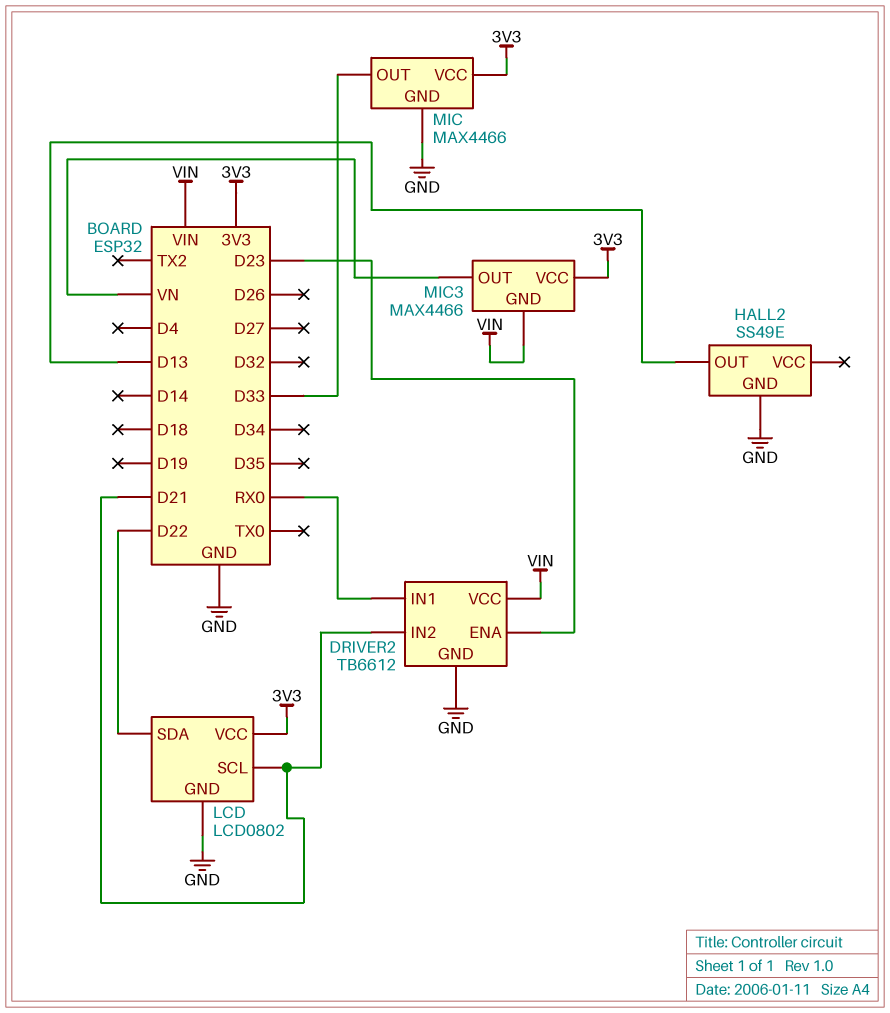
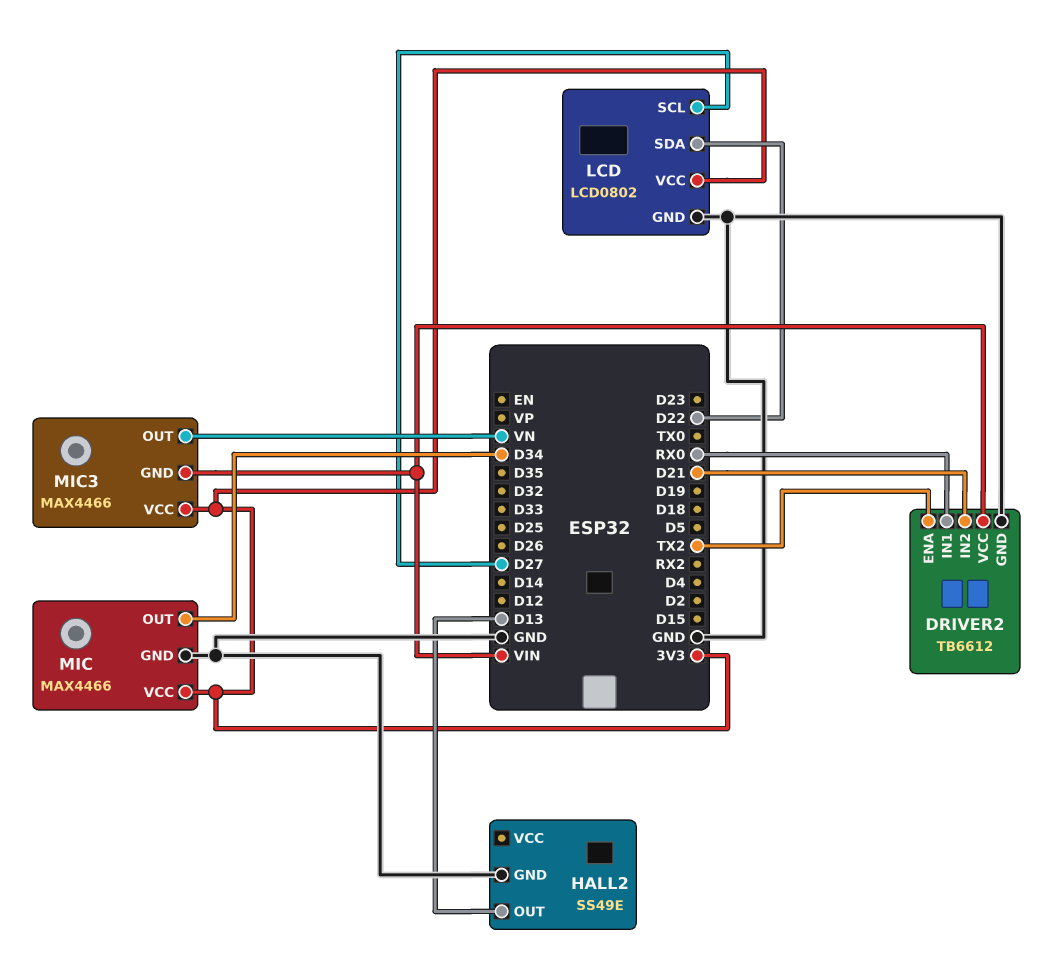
DRIVER2 pin ENA: D23 -> TX2
LCD pin SCL: D21 -> D27
MIC pin OUT: D33 -> D34

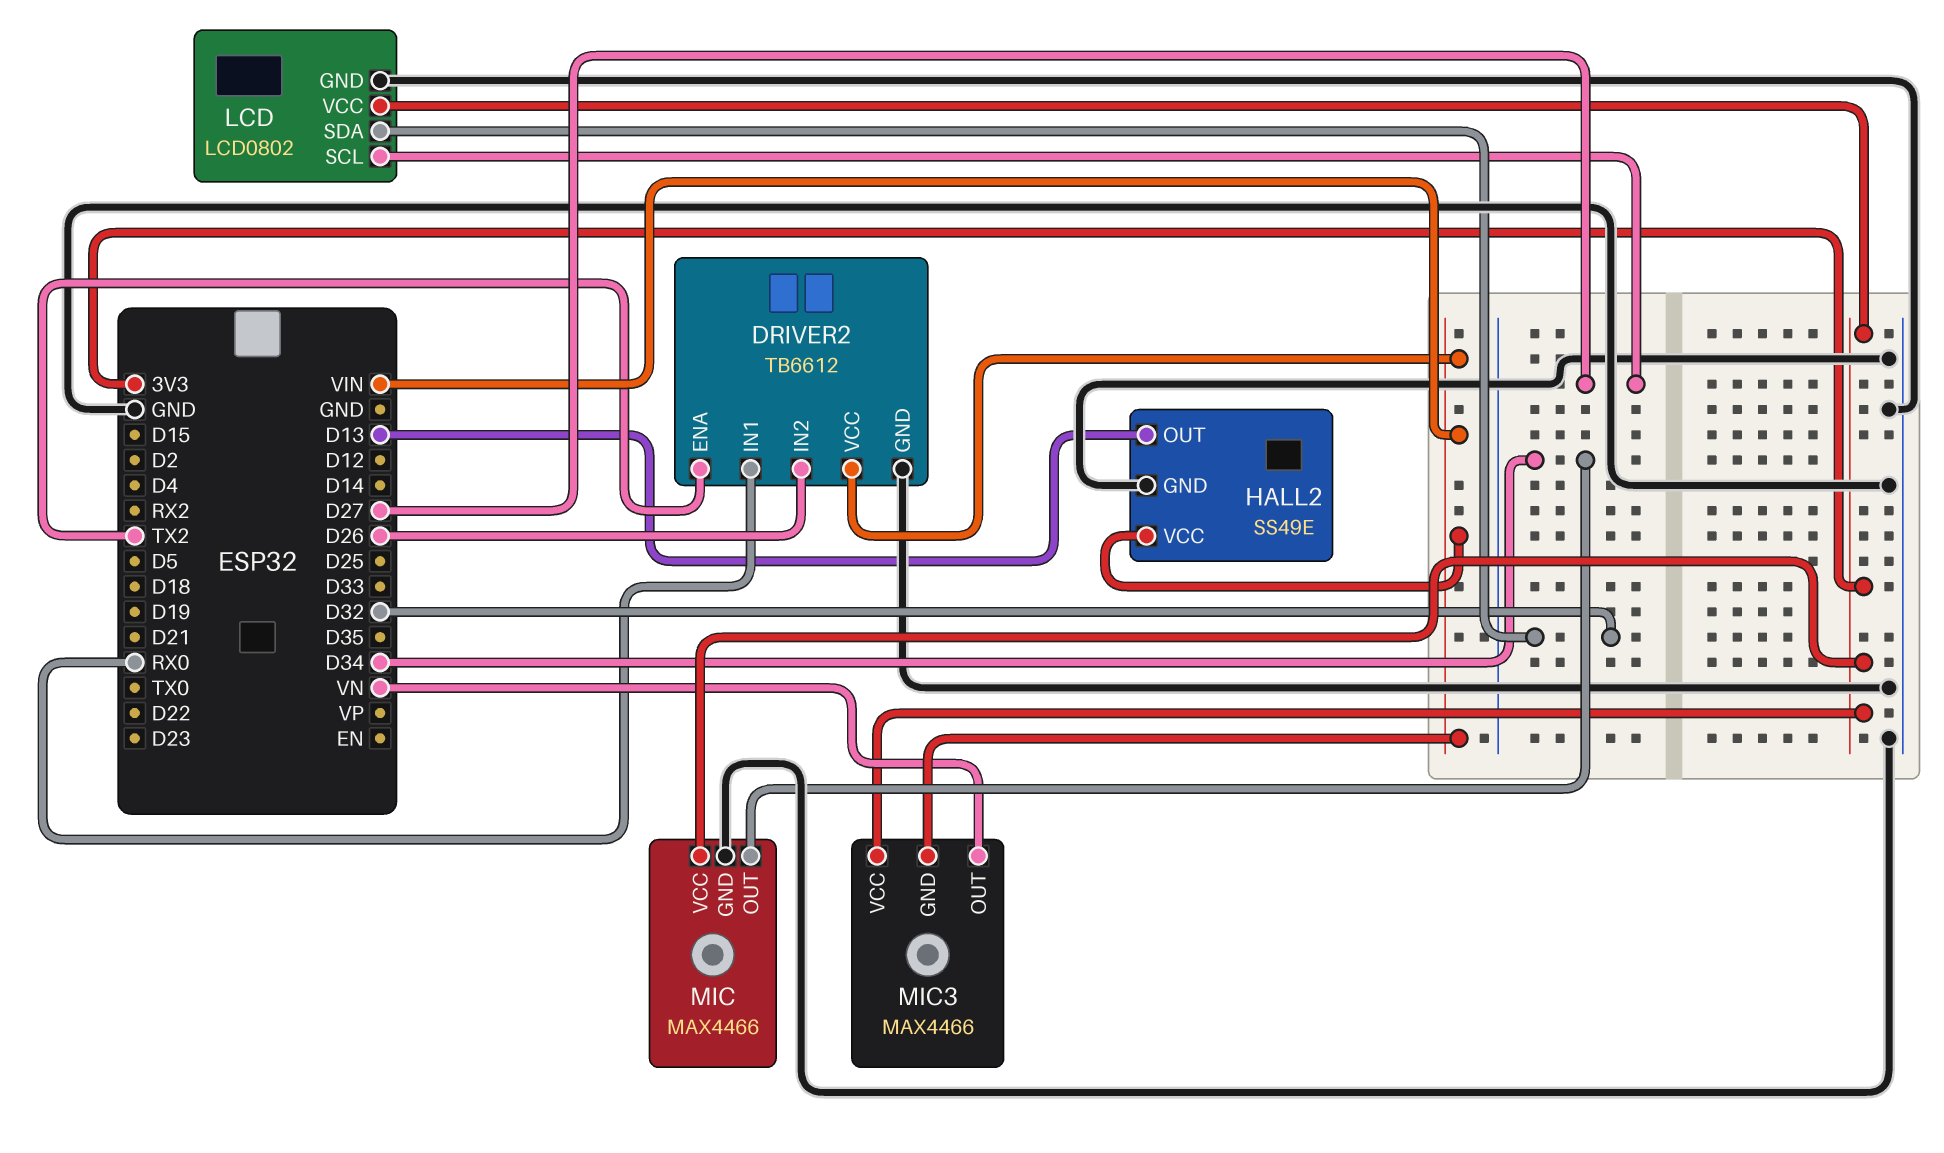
DRIVER2 pin IN2: D21 -> D26
HALL2 pin VCC: none -> VIN
LCD pin SDA: D22 -> D32

